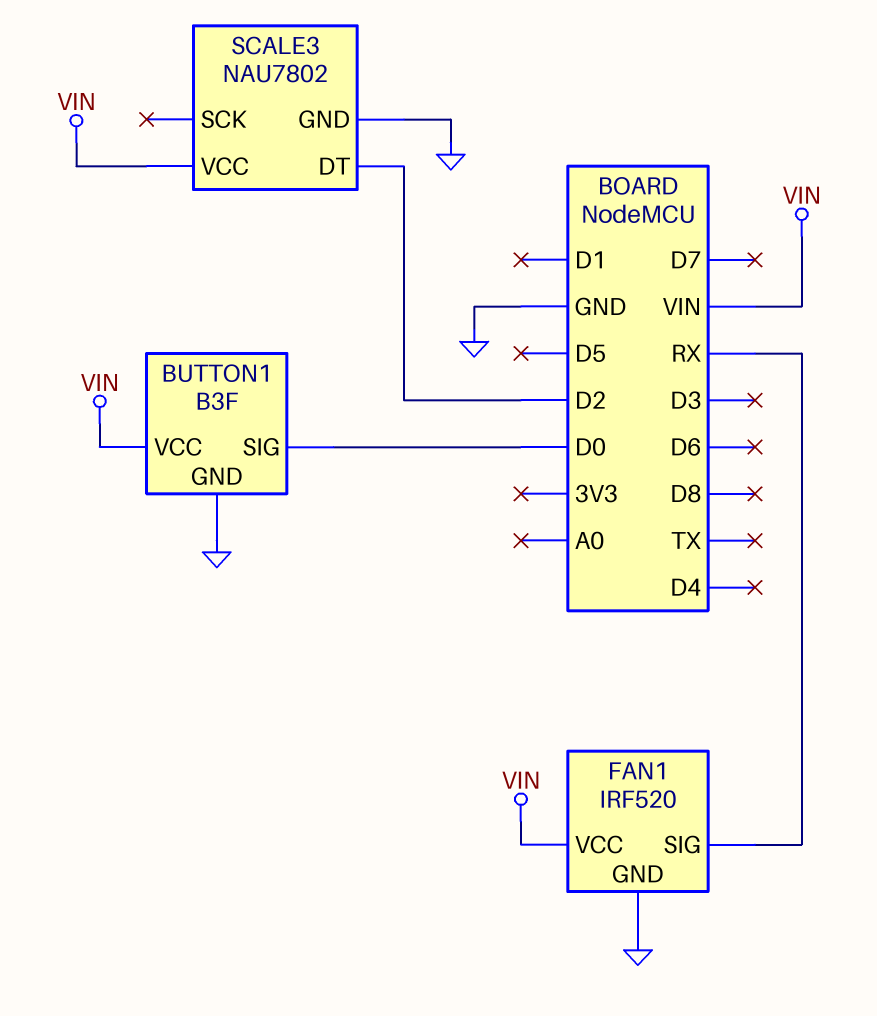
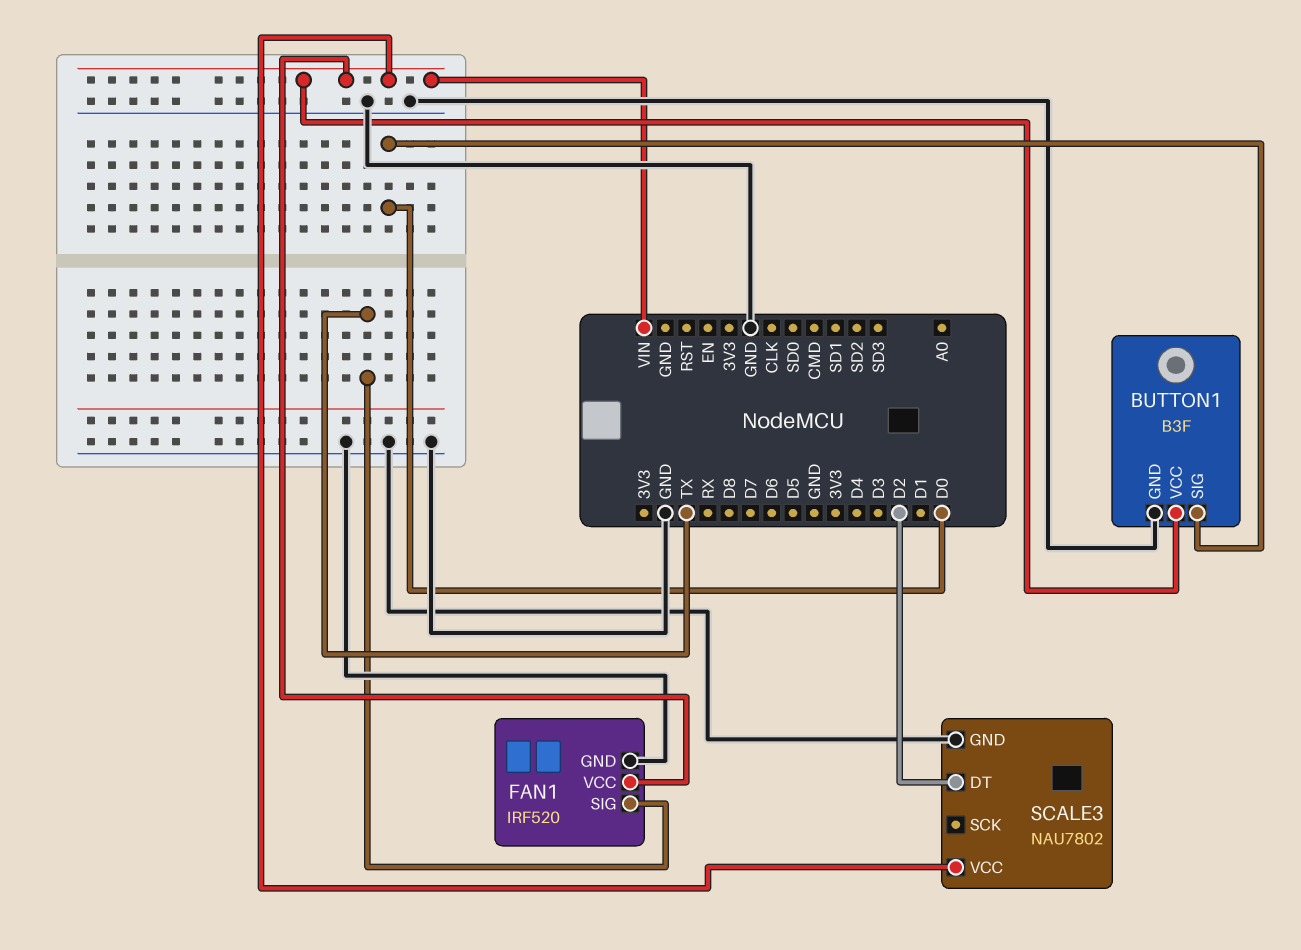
FAN1 pin SIG: RX -> TX

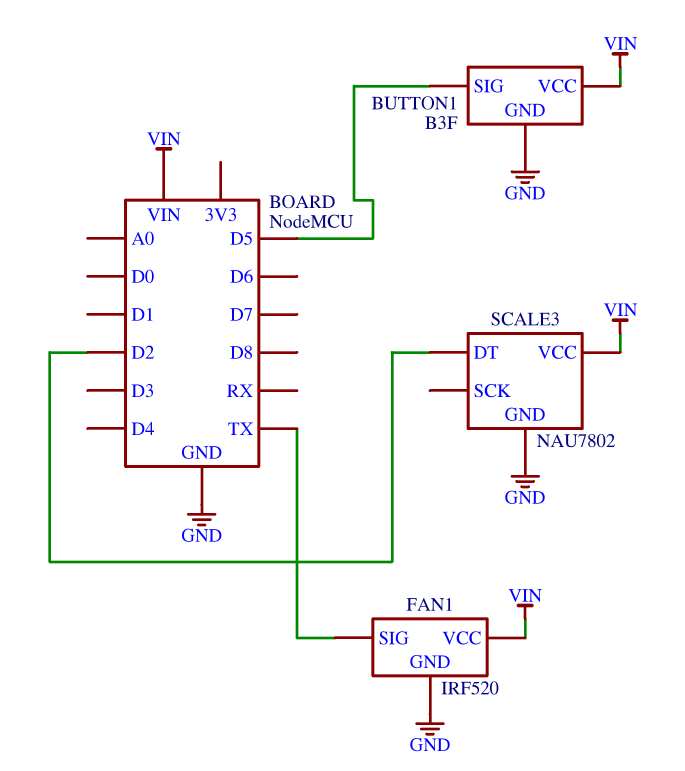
BUTTON1 pin SIG: D0 -> D5

